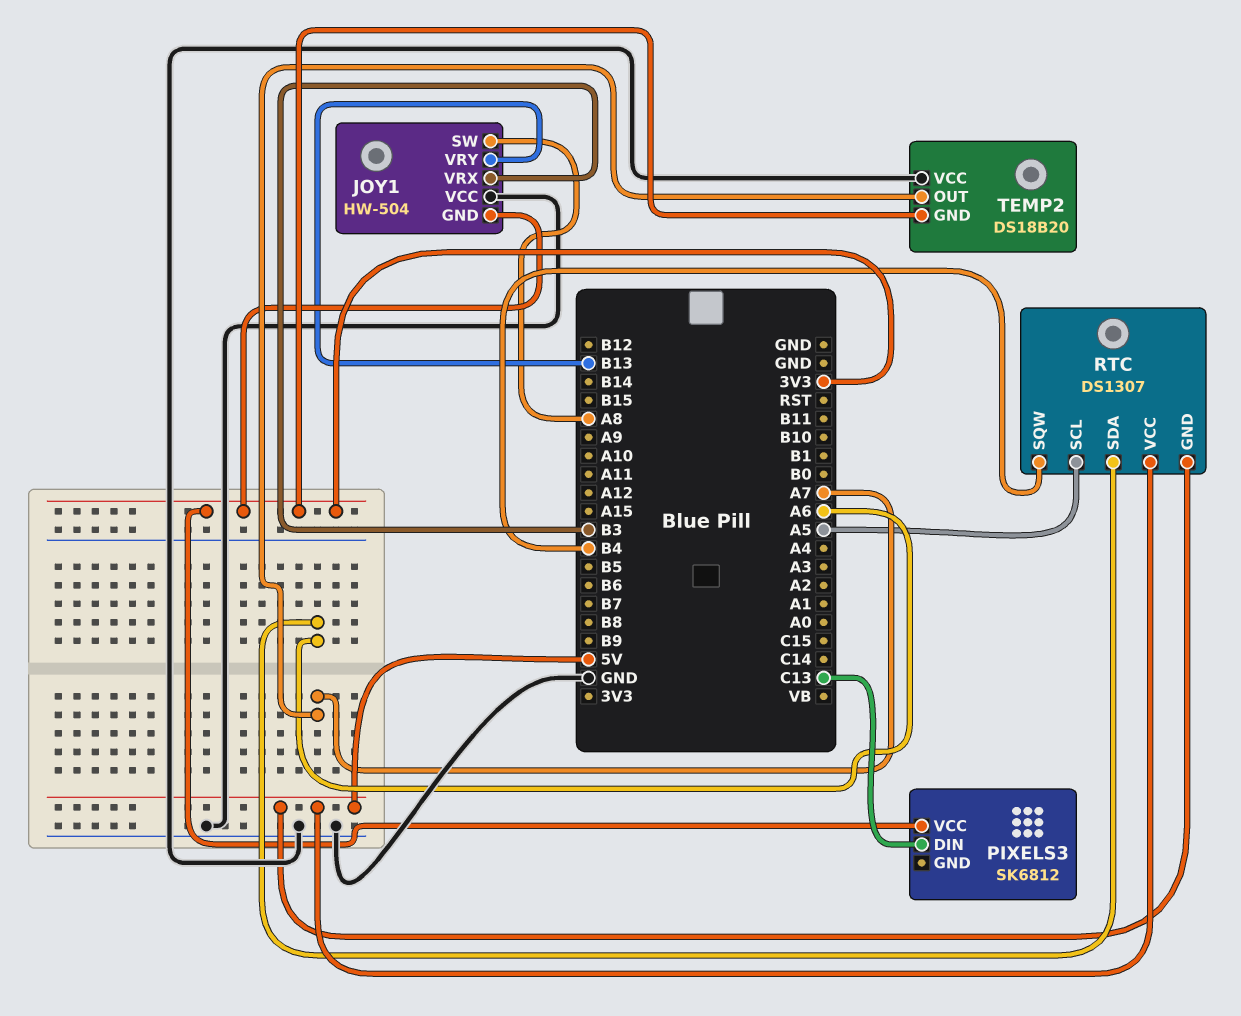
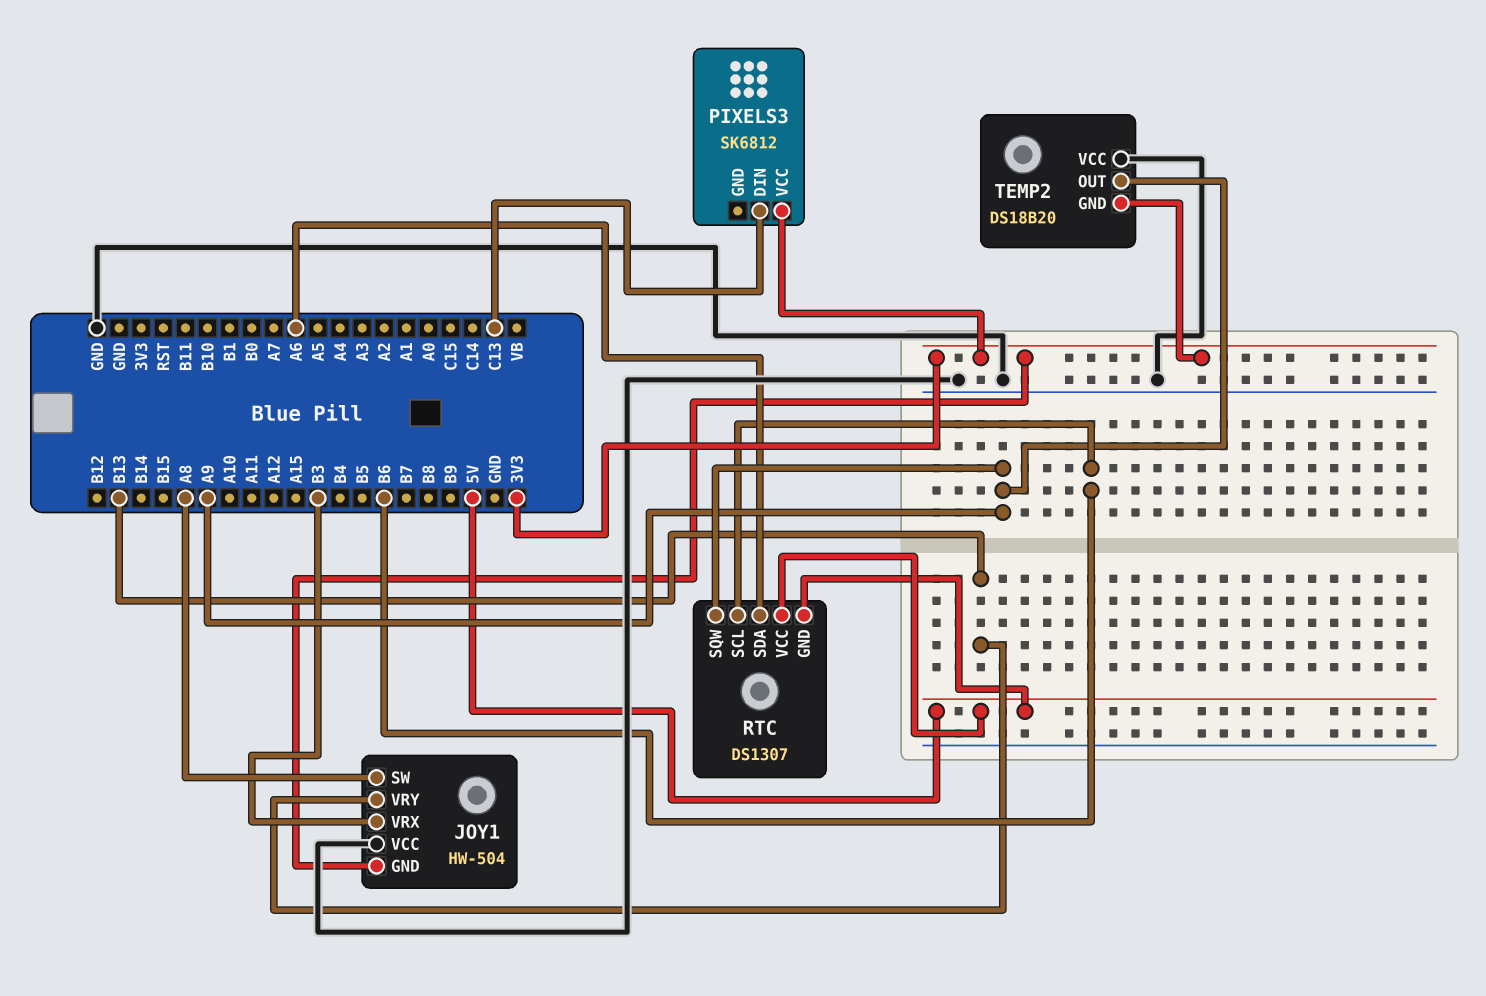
RTC pin SCL: A5 -> B6
RTC pin SQW: B4 -> A9
TEMP2 pin OUT: A7 -> A9

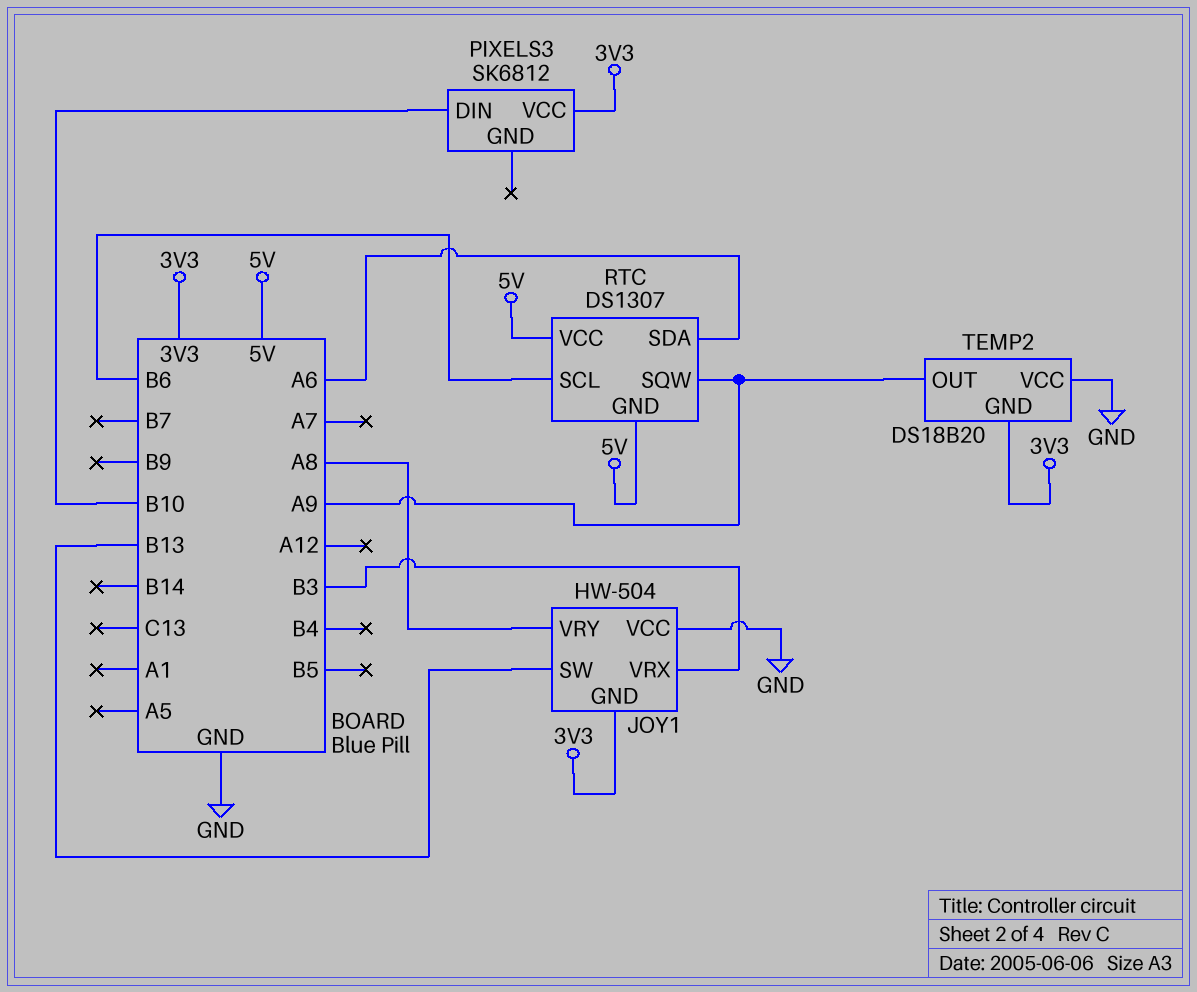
JOY1 pin SW: A8 -> B13
JOY1 pin VRY: B13 -> A8
PIXELS3 pin DIN: C13 -> B10

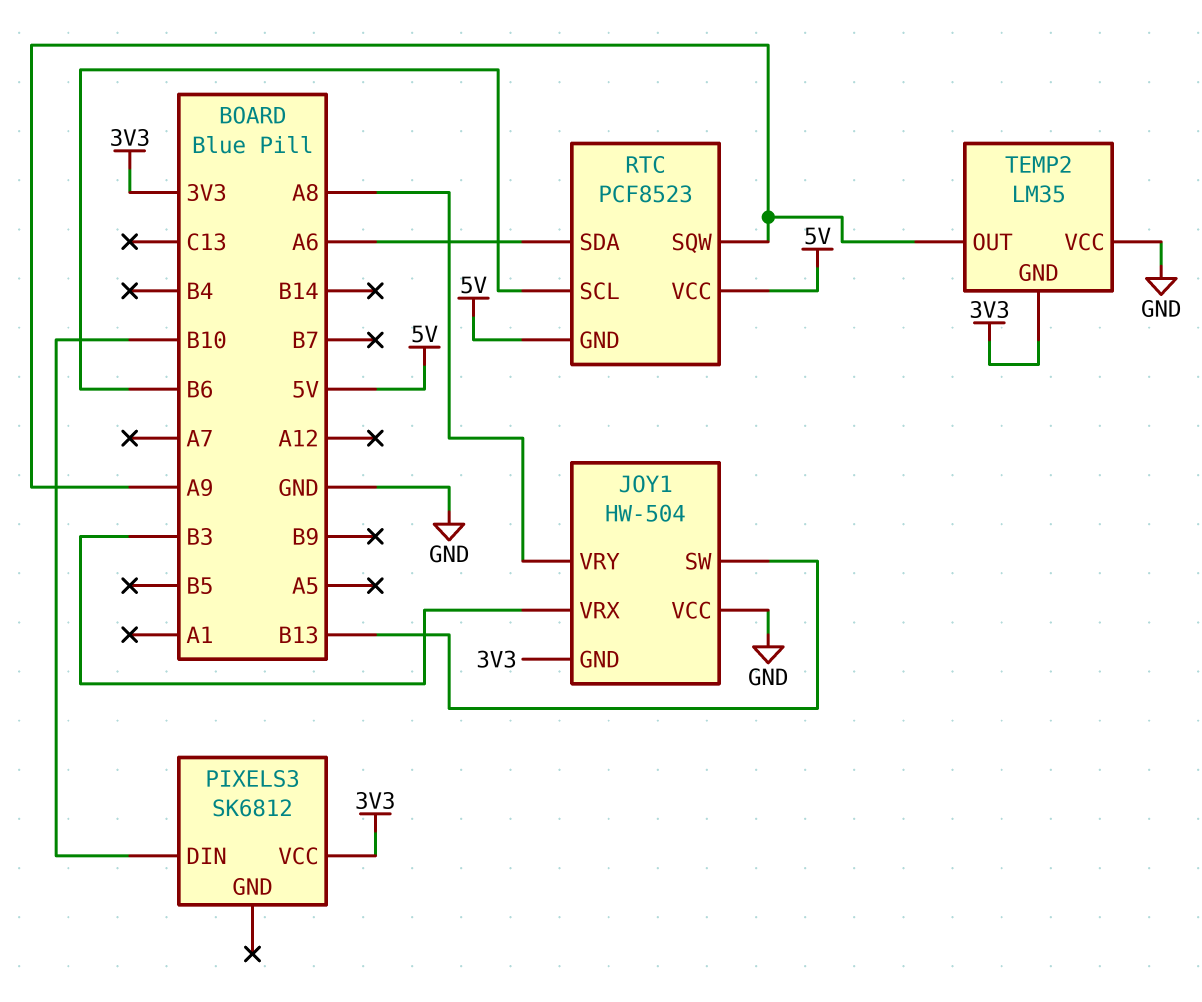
RTC: DS1307 -> PCF8523
TEMP2: DS18B20 -> LM35

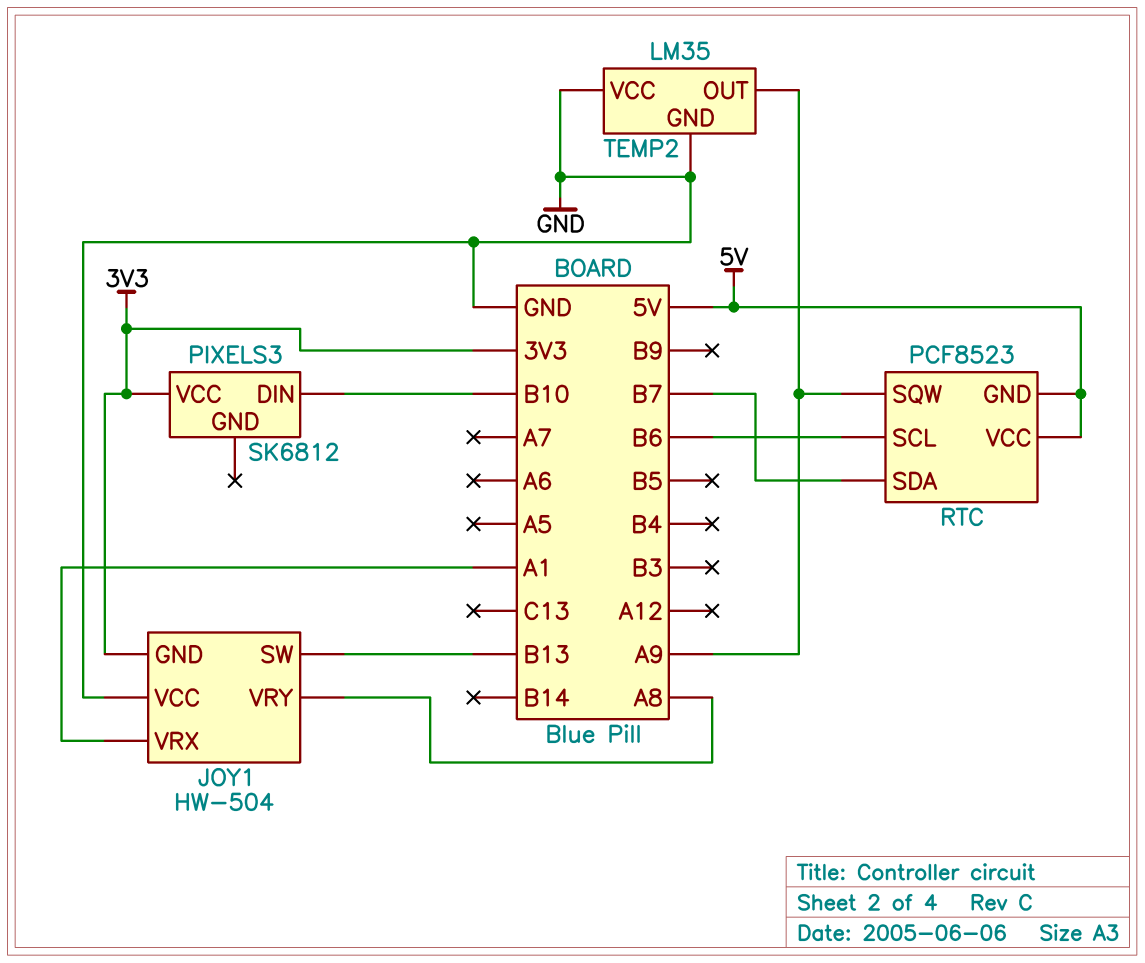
JOY1 pin VRX: B3 -> A1
RTC pin SDA: A6 -> B7
TEMP2 pin GND: 3V3 -> GND

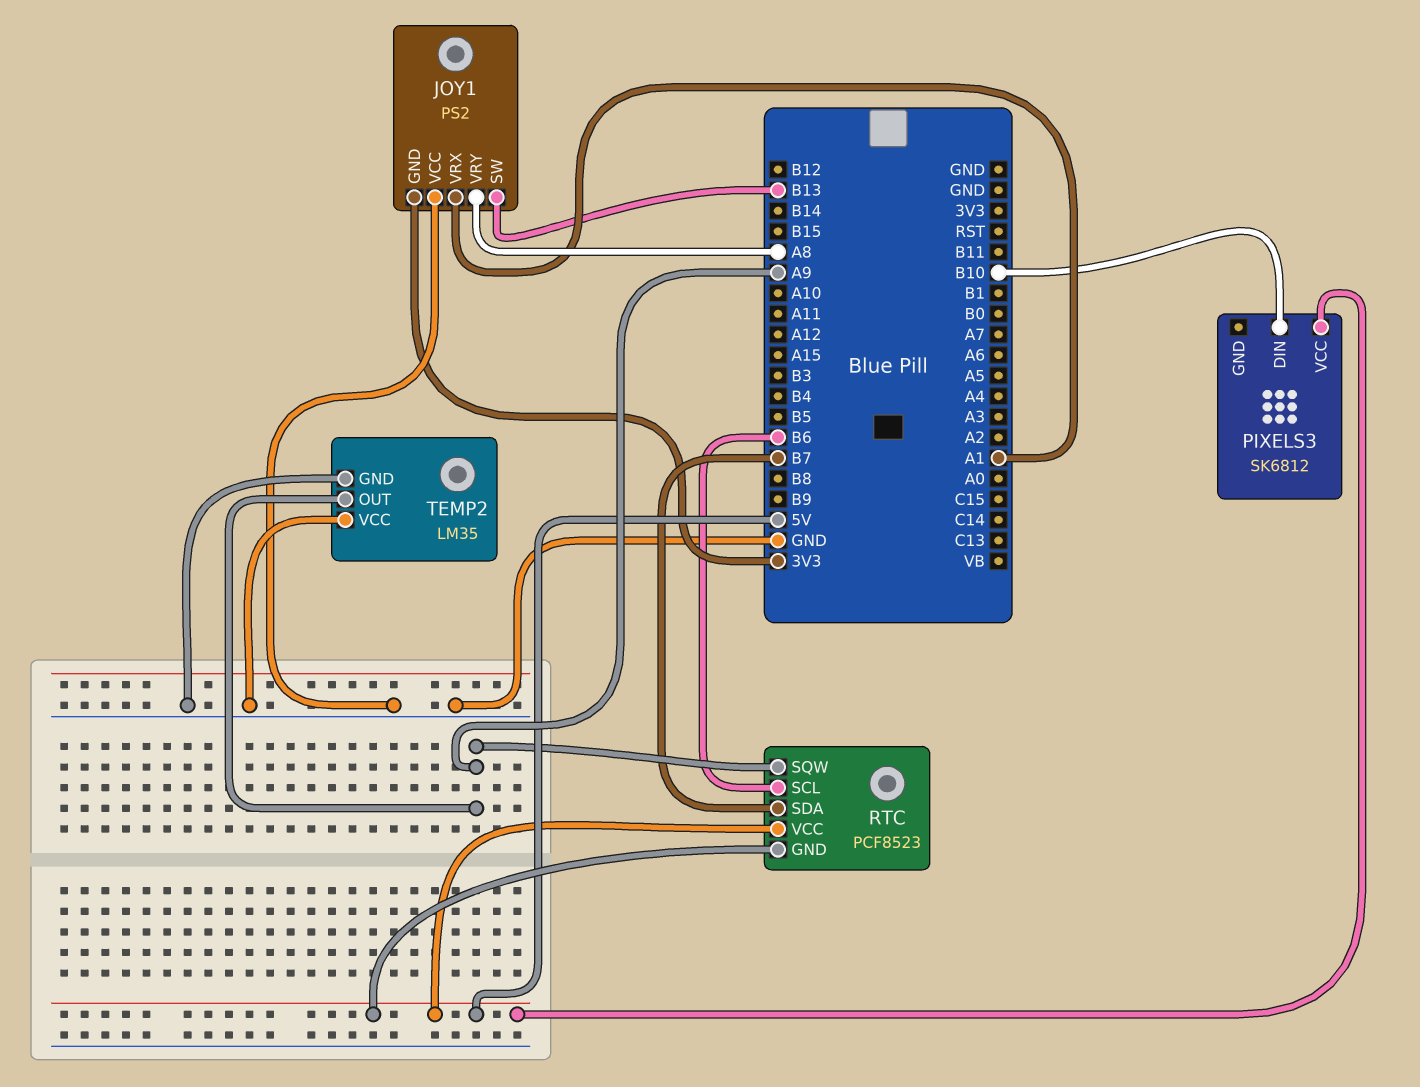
JOY1: HW-504 -> PS2
PIXELS3 pin VCC: 3V3 -> 5V

